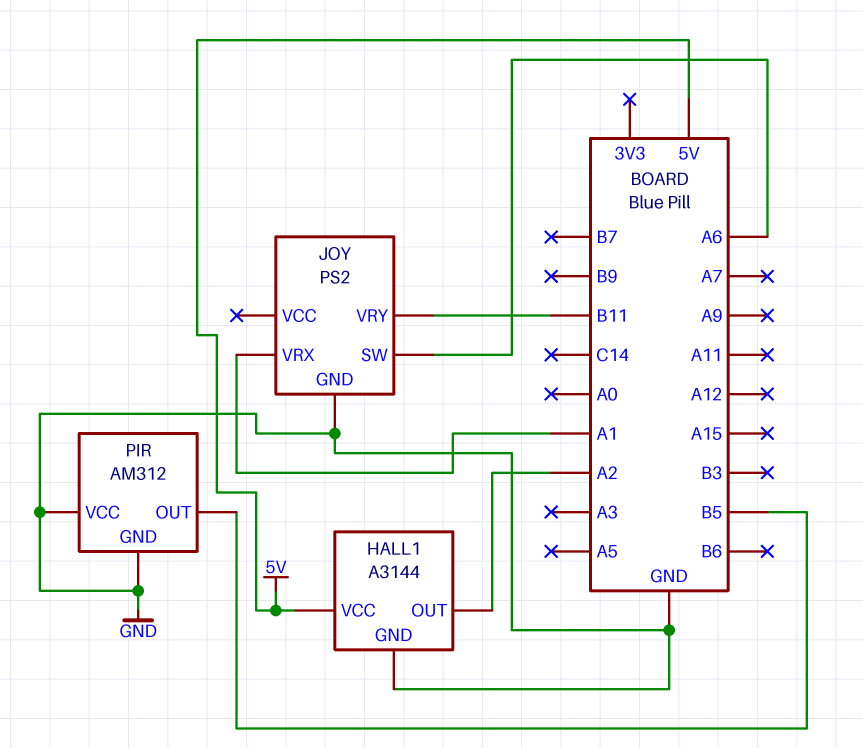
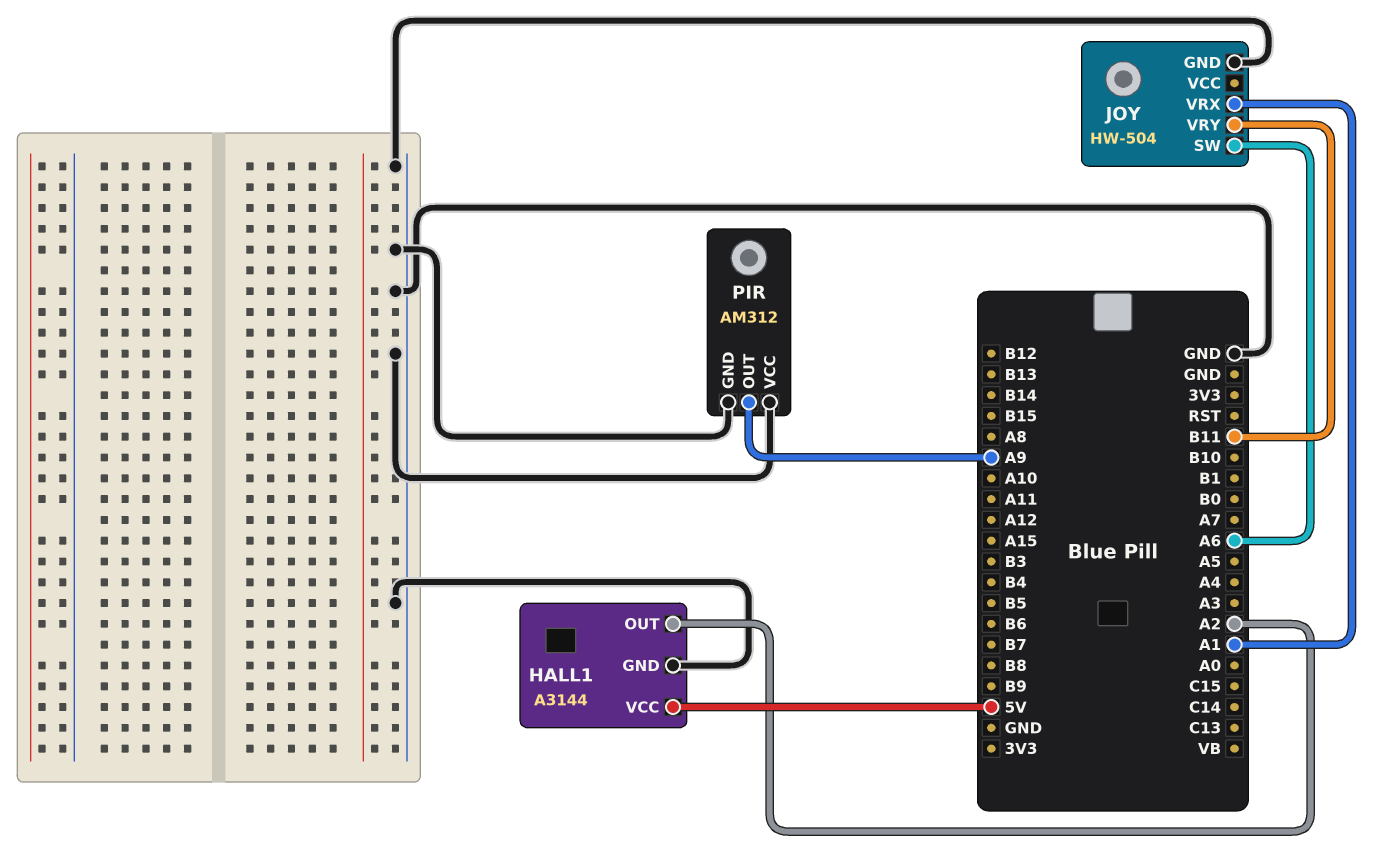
JOY: PS2 -> HW-504
PIR pin OUT: B5 -> A9

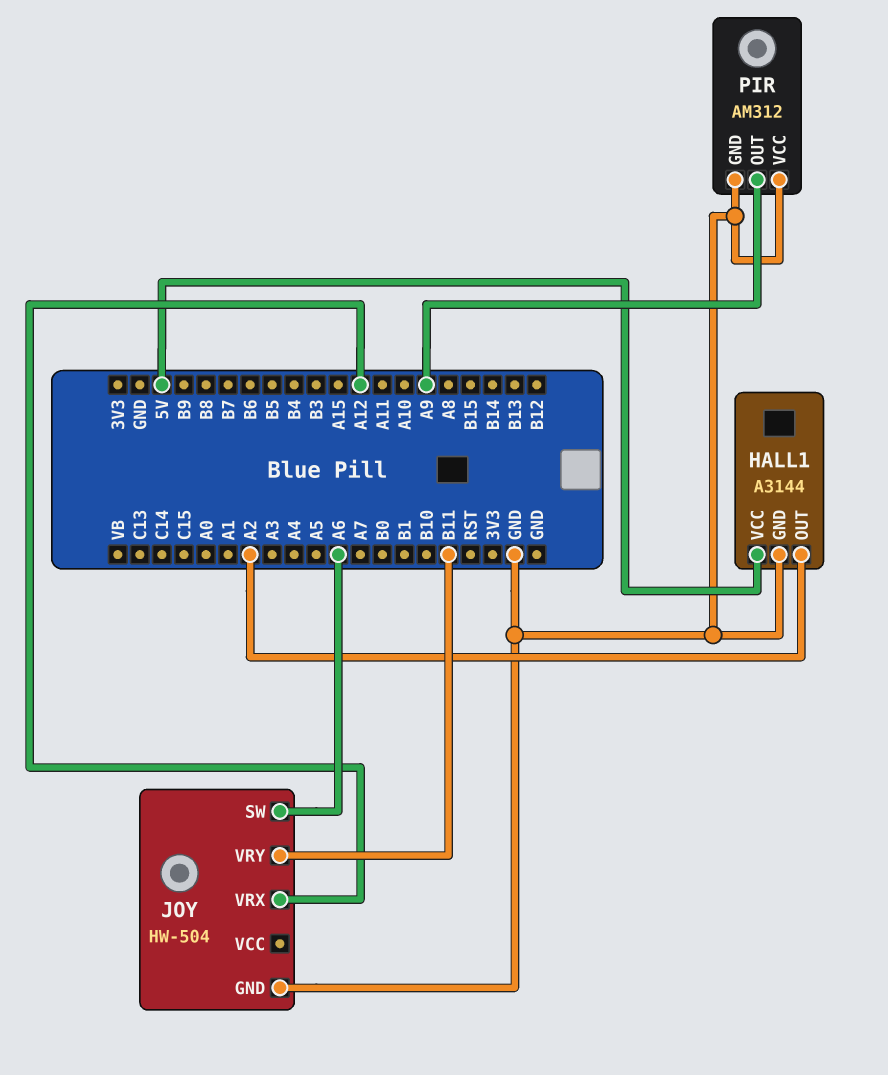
JOY pin VRX: A1 -> A12

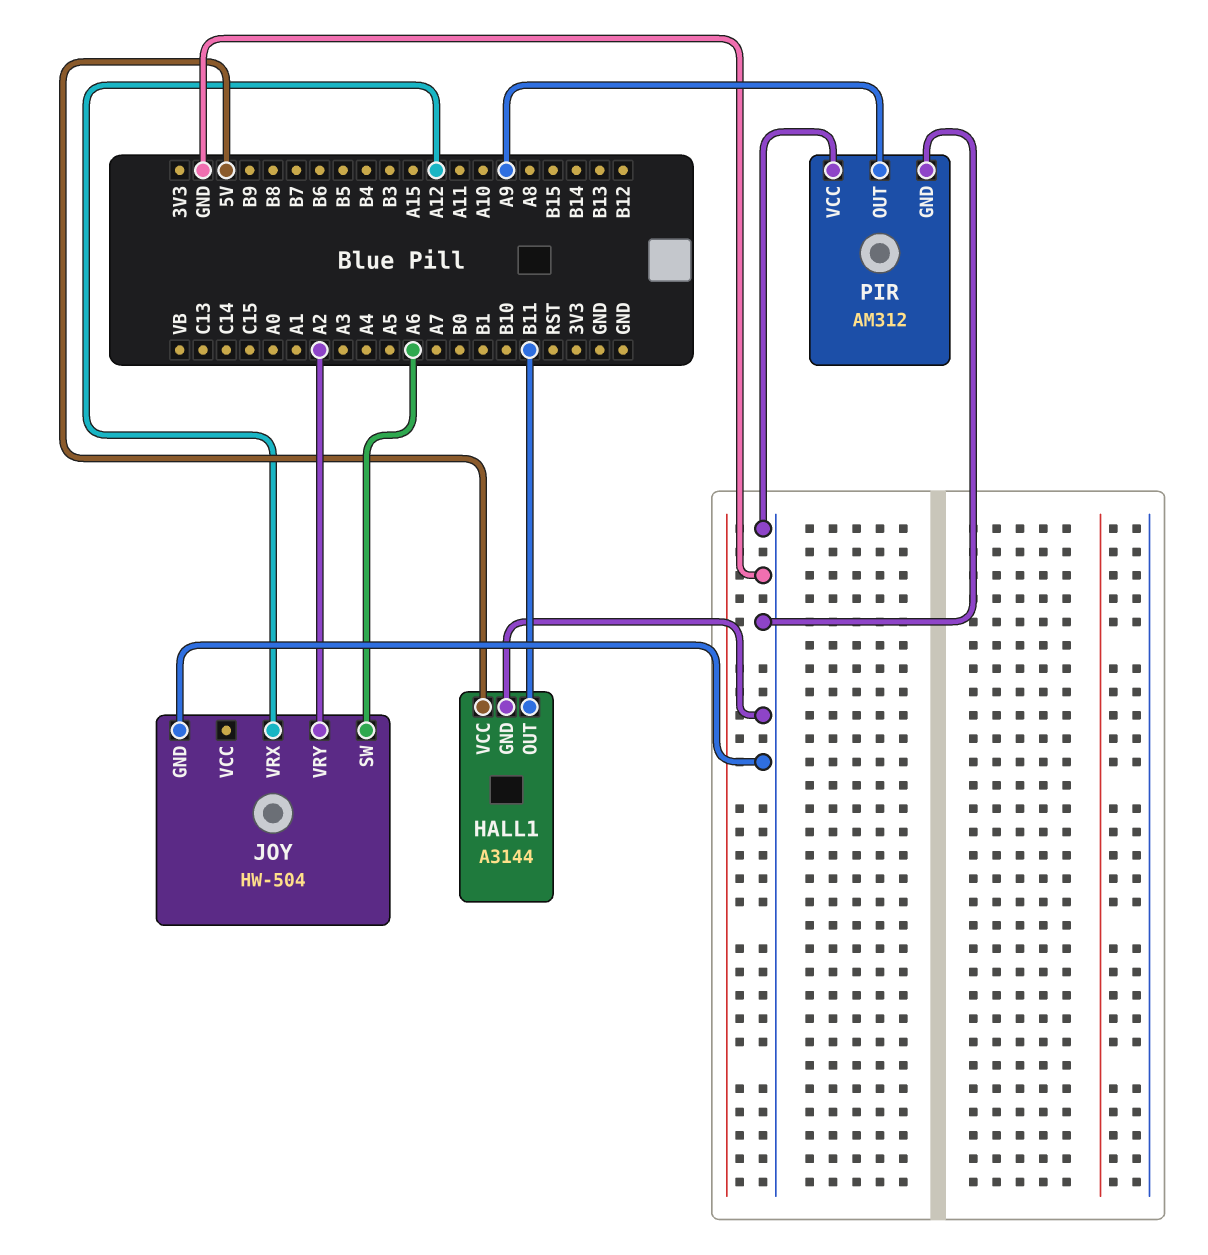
HALL1 pin OUT: A2 -> B11
JOY pin VRY: B11 -> A2

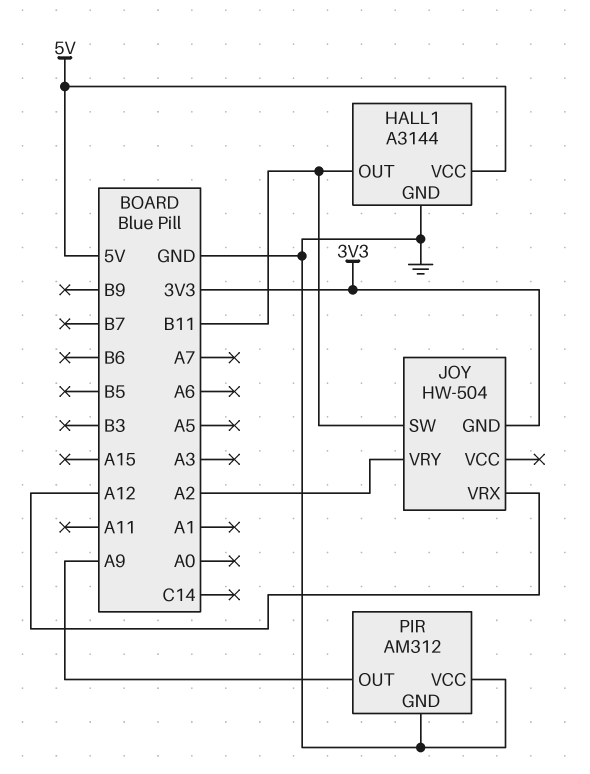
JOY pin GND: GND -> 3V3
JOY pin SW: A6 -> B11

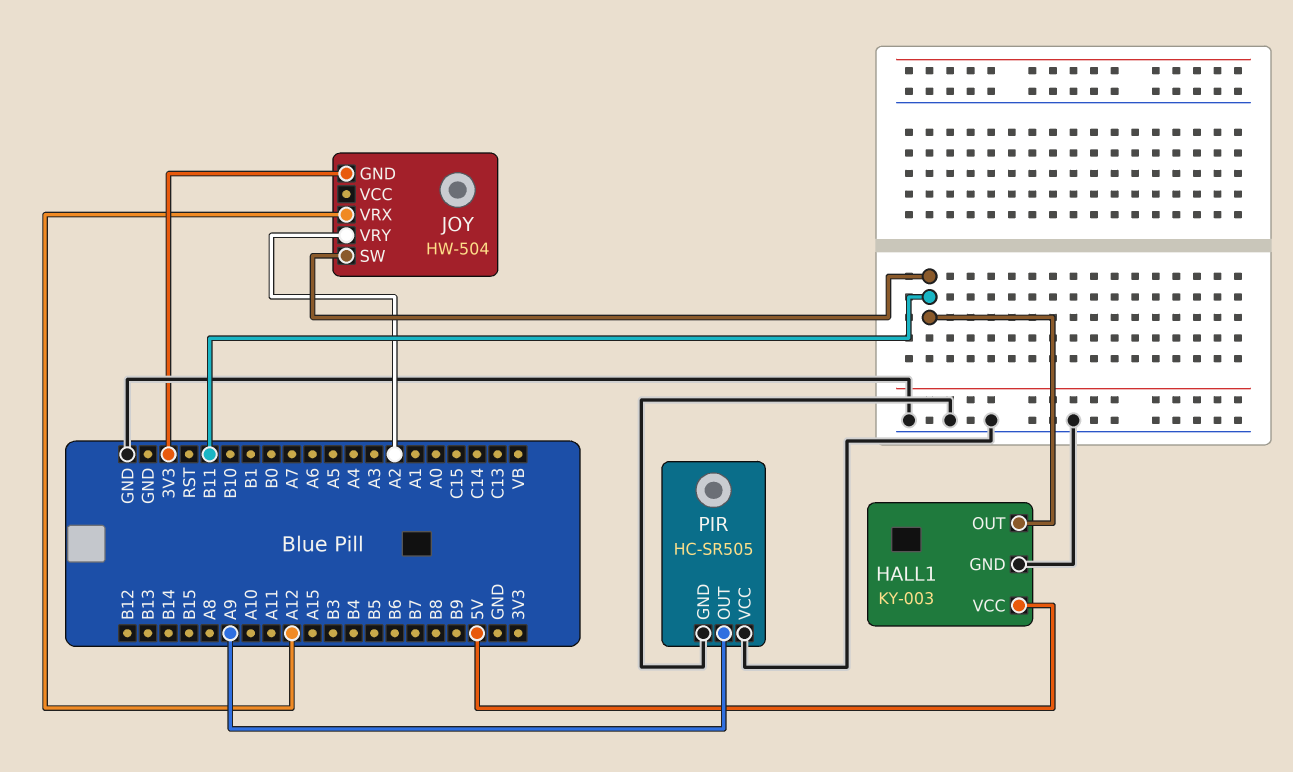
HALL1: A3144 -> KY-003
PIR: AM312 -> HC-SR505

